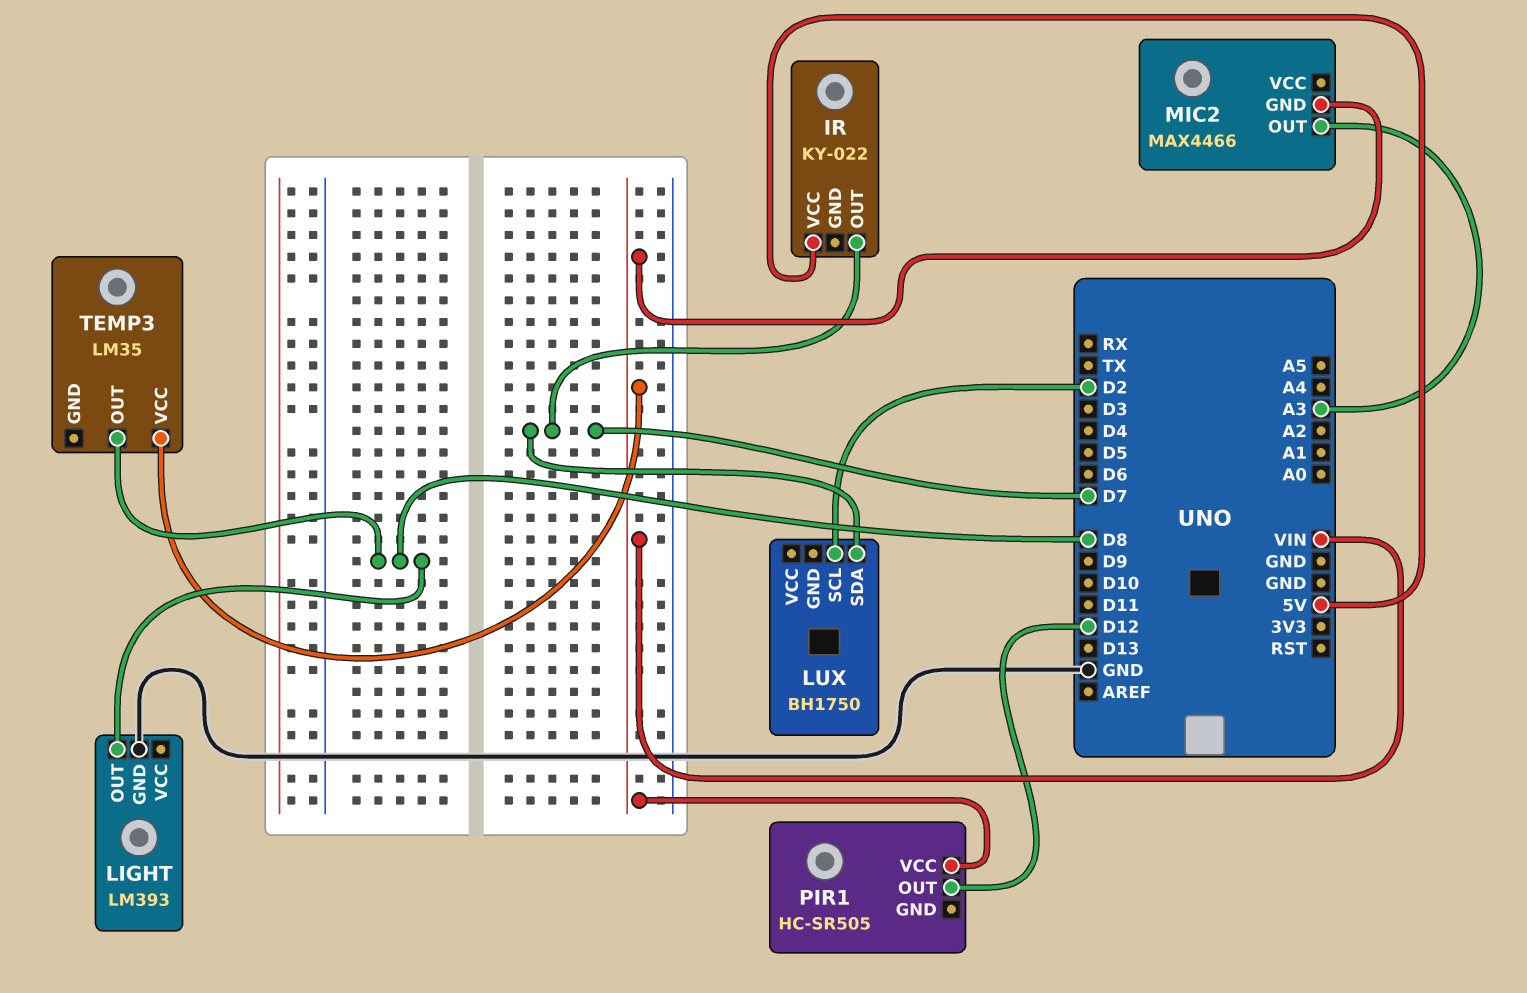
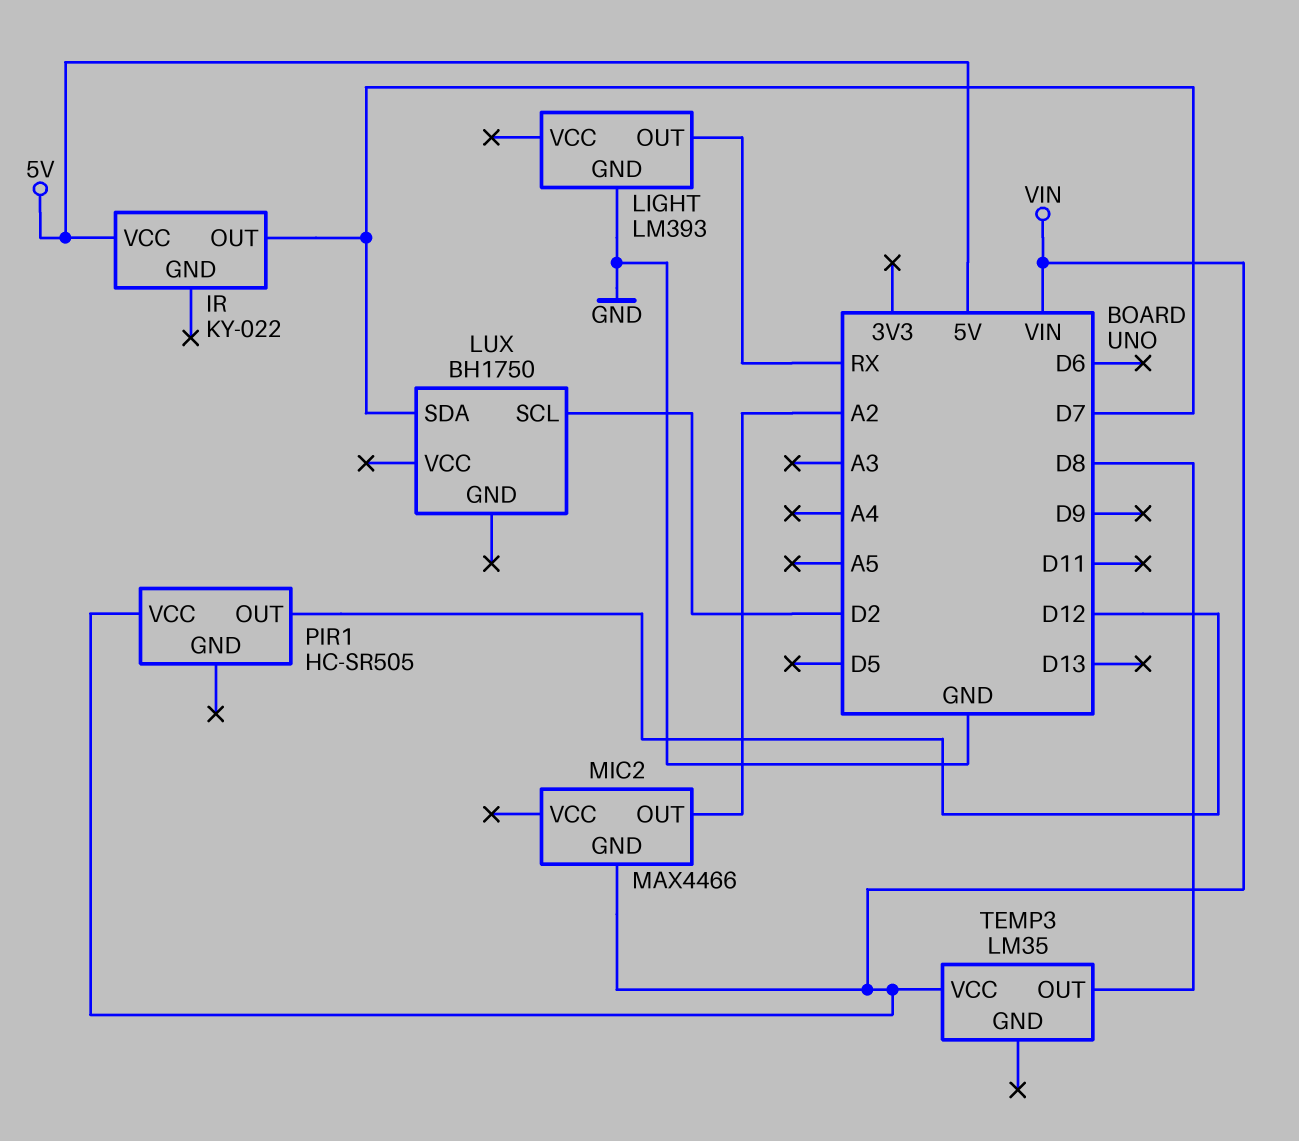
LIGHT pin OUT: D8 -> RX
MIC2 pin OUT: A3 -> A2

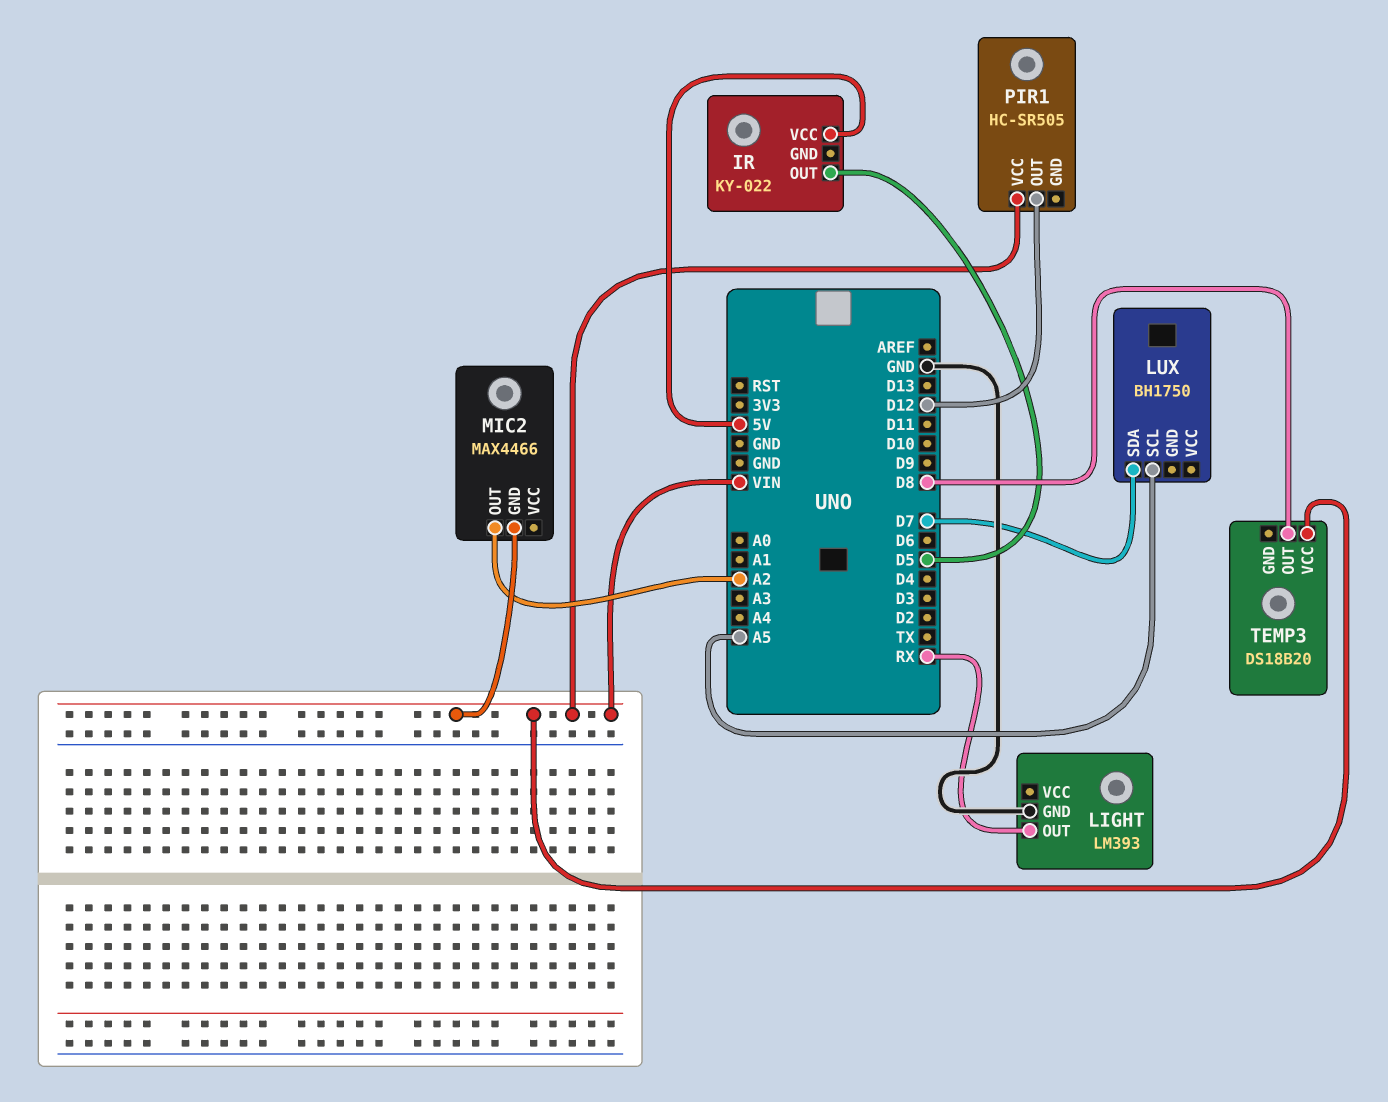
IR pin OUT: D7 -> D5
LUX pin SCL: D2 -> A5
TEMP3: LM35 -> DS18B20

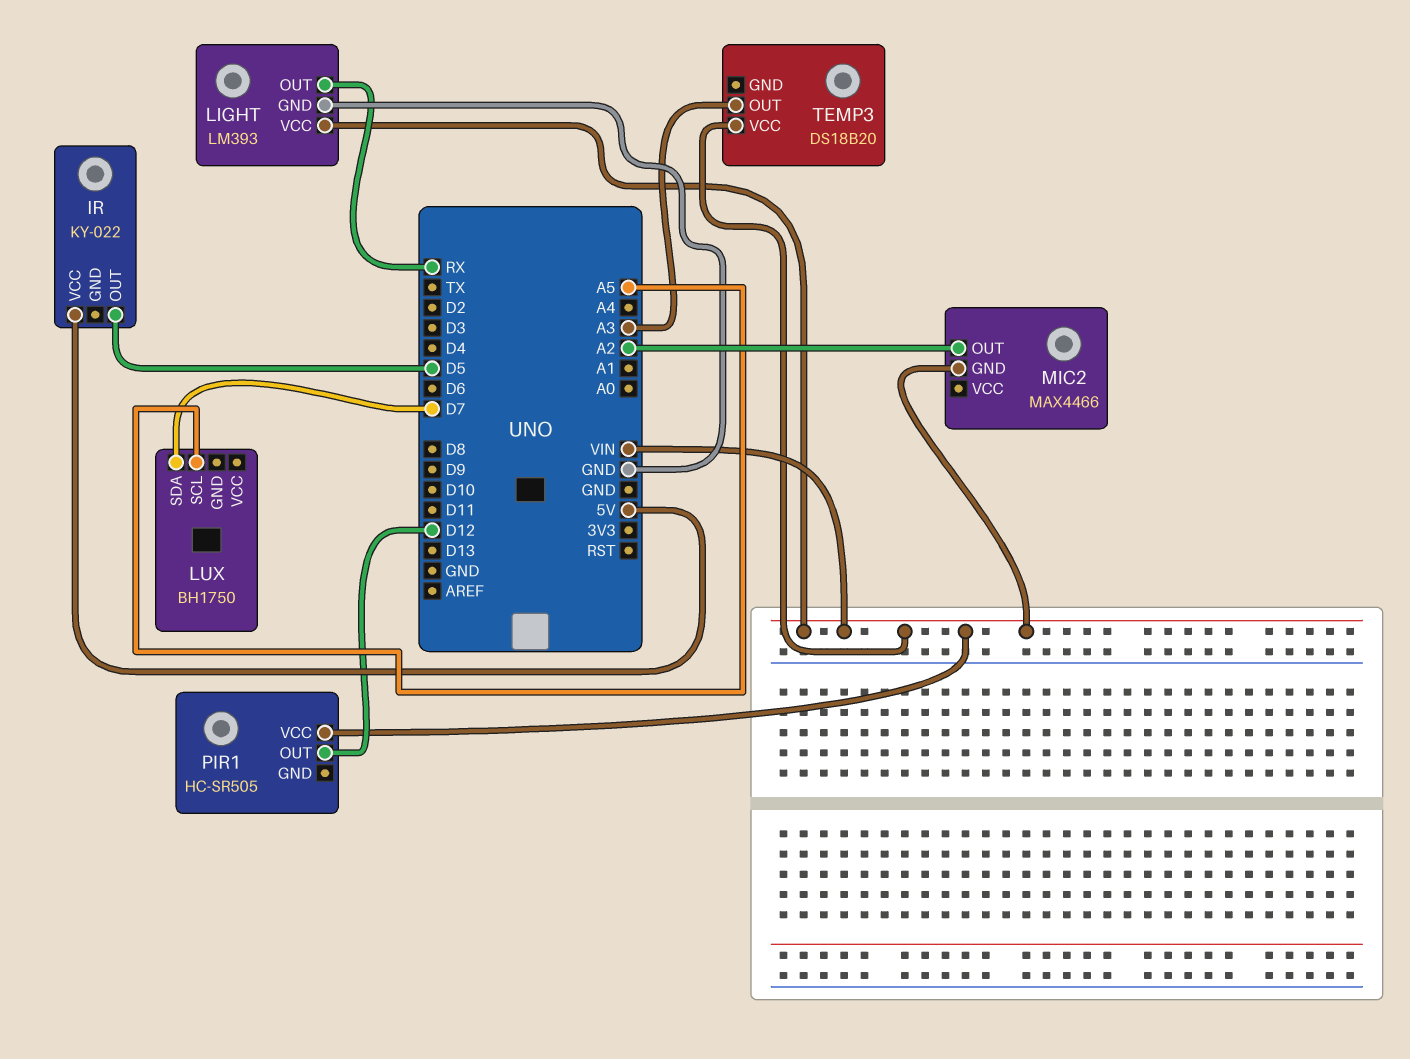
LIGHT pin VCC: none -> VIN
TEMP3 pin OUT: D8 -> A3

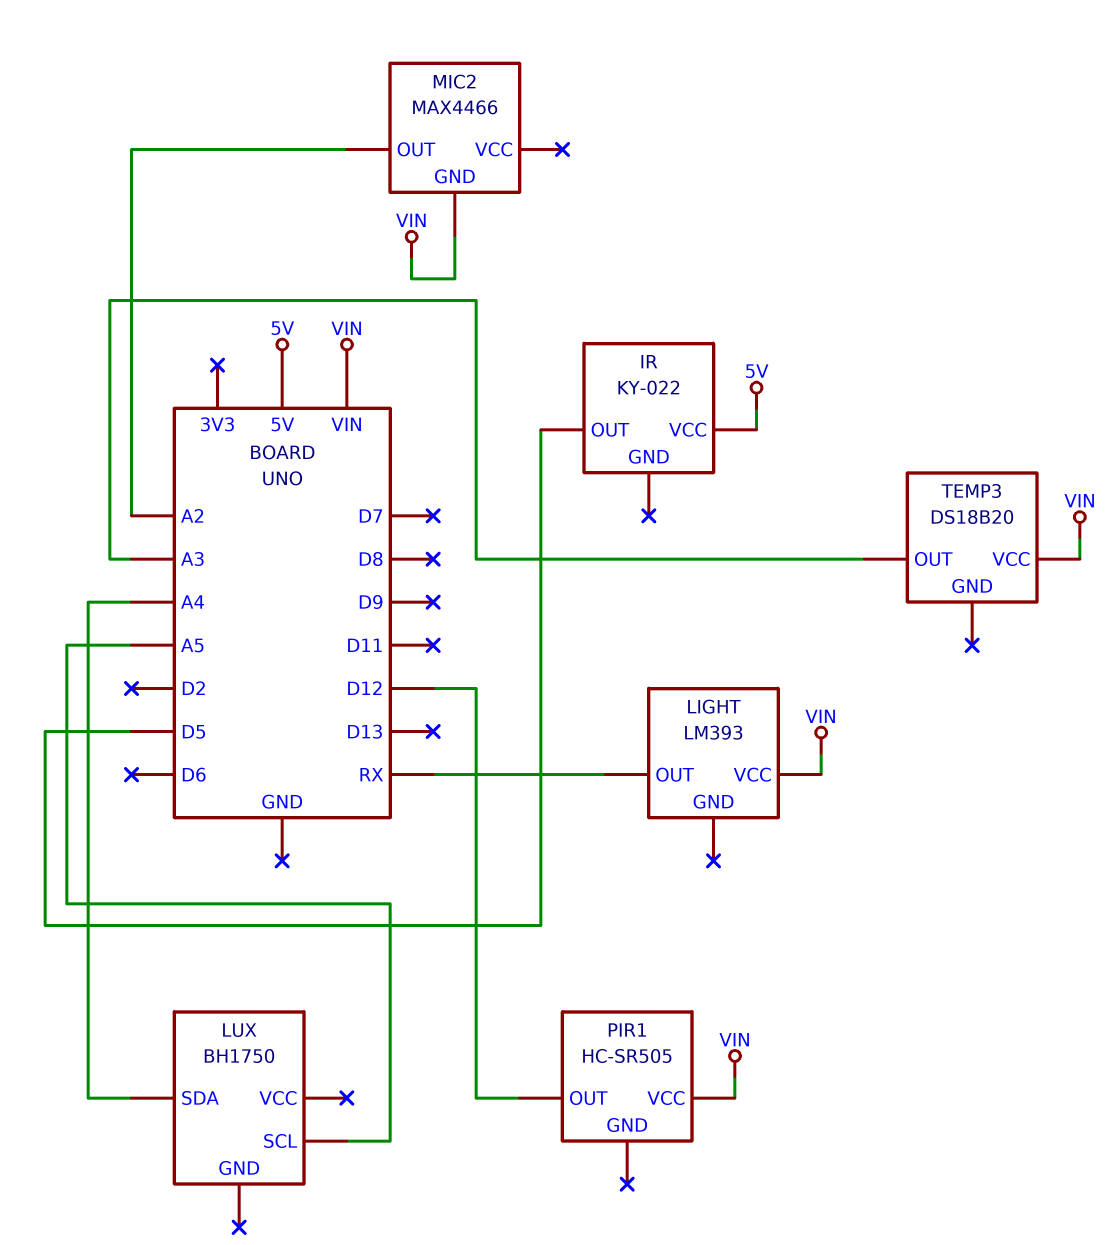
LIGHT pin GND: GND -> none
LUX pin SDA: D7 -> A4

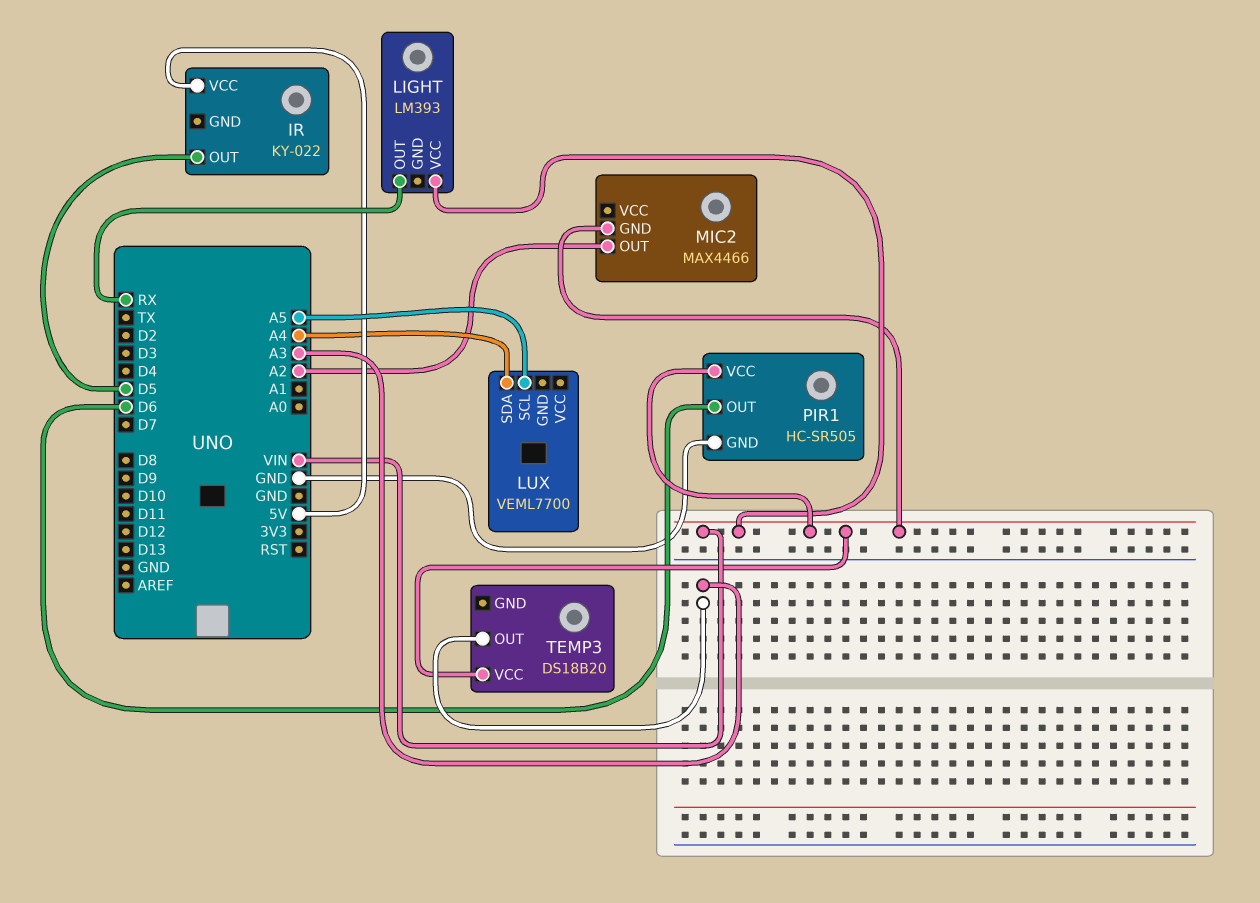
LUX: BH1750 -> VEML7700
PIR1 pin GND: none -> GND
PIR1 pin OUT: D12 -> D6

